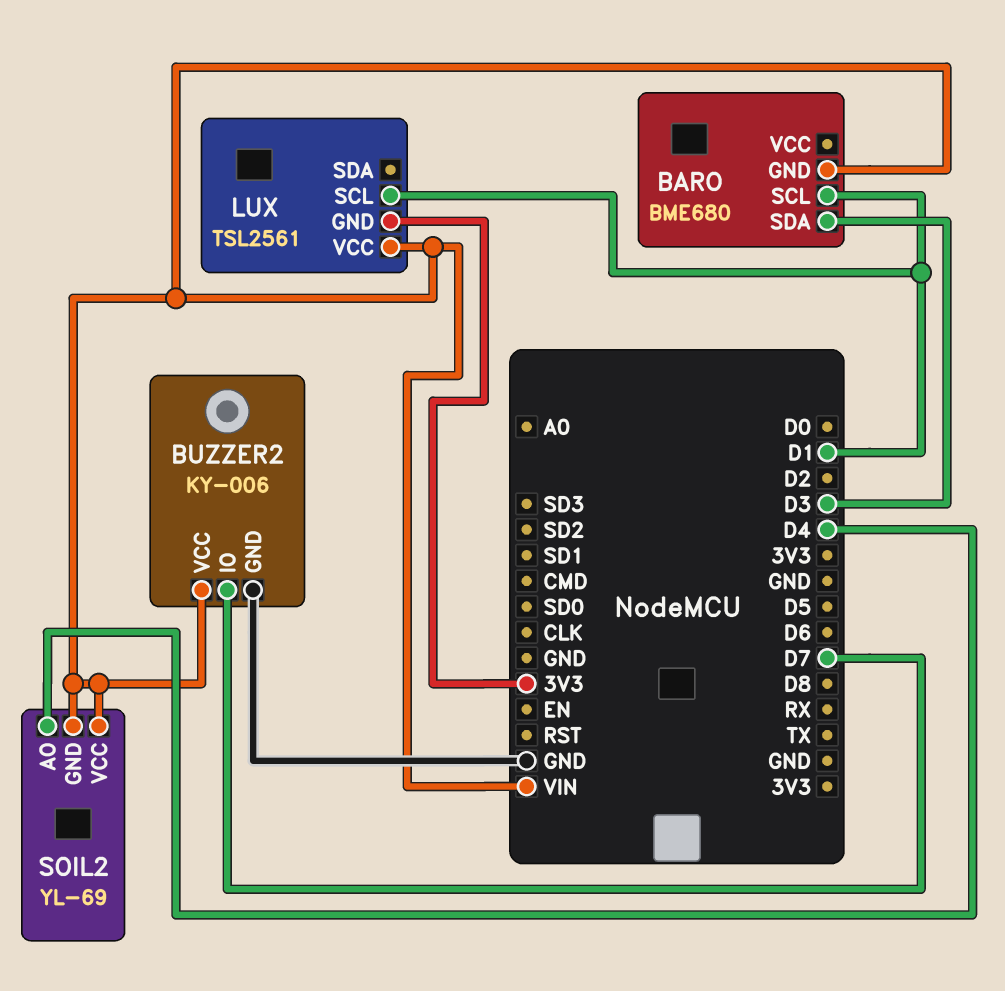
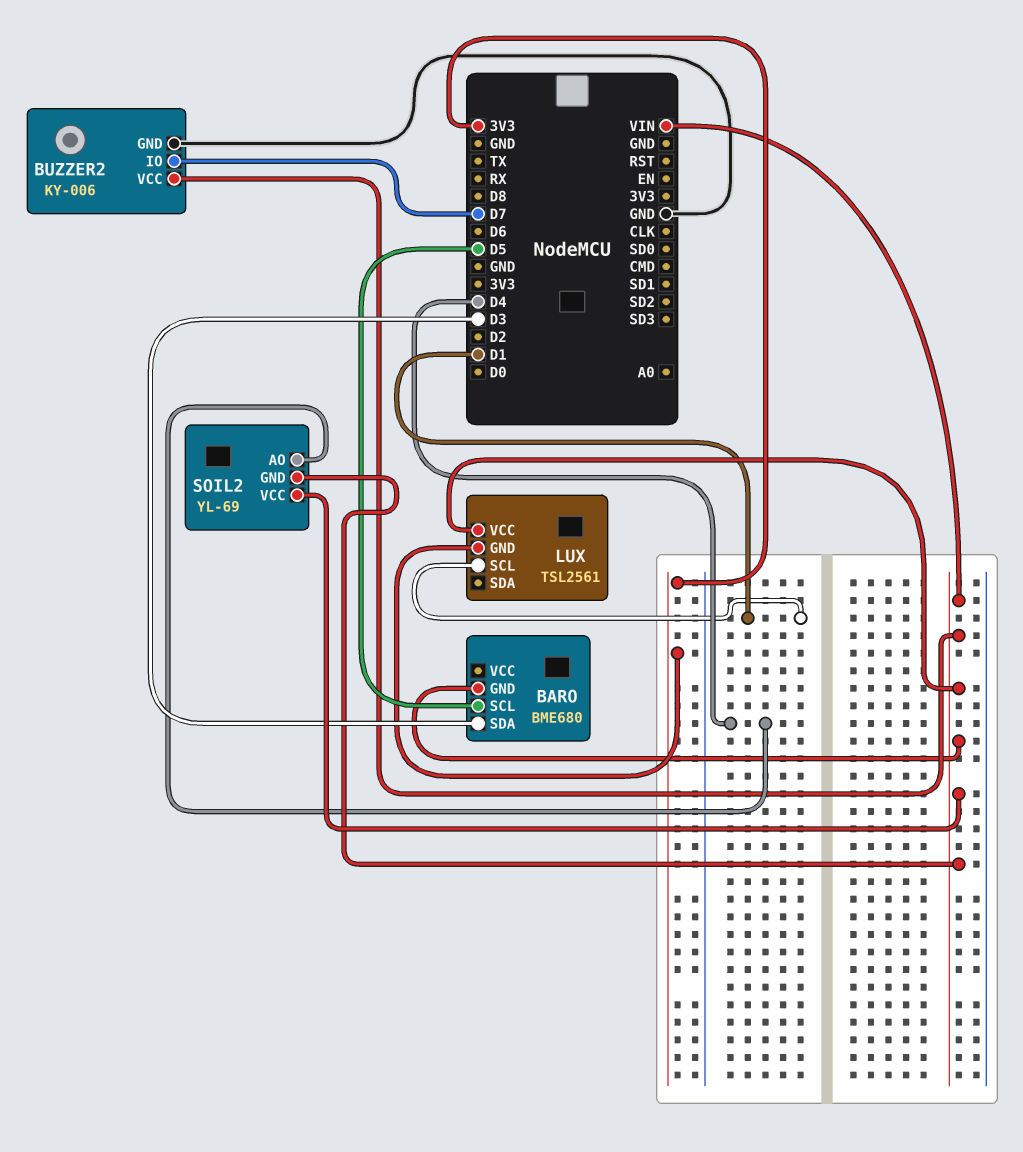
BARO pin SCL: D1 -> D5

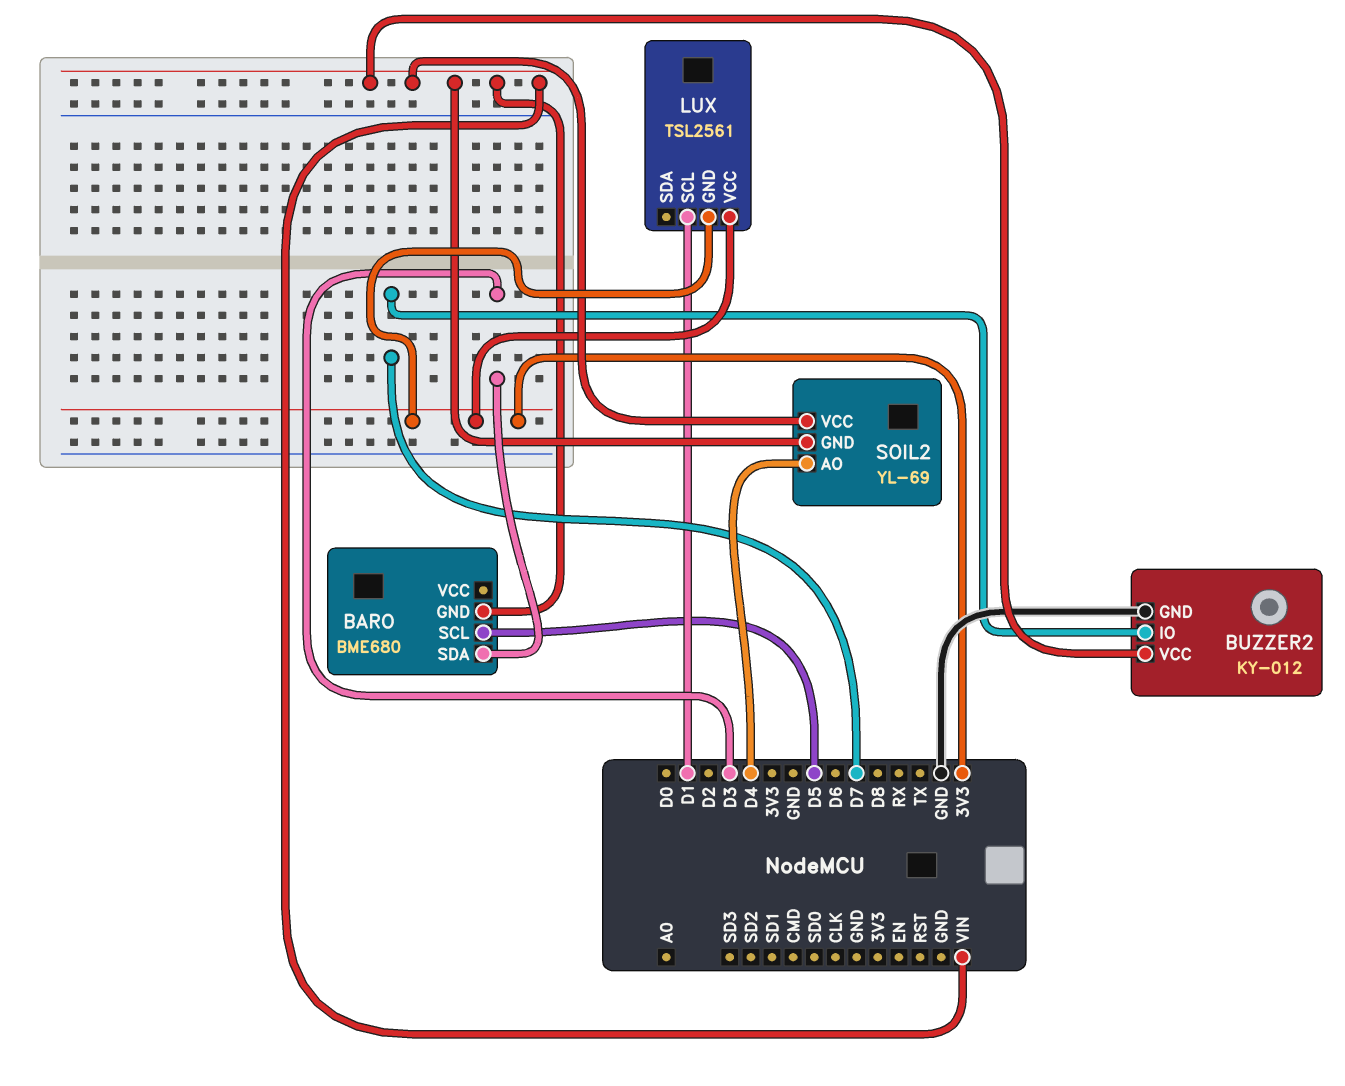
BUZZER2: KY-006 -> KY-012
LUX pin VCC: VIN -> 3V3

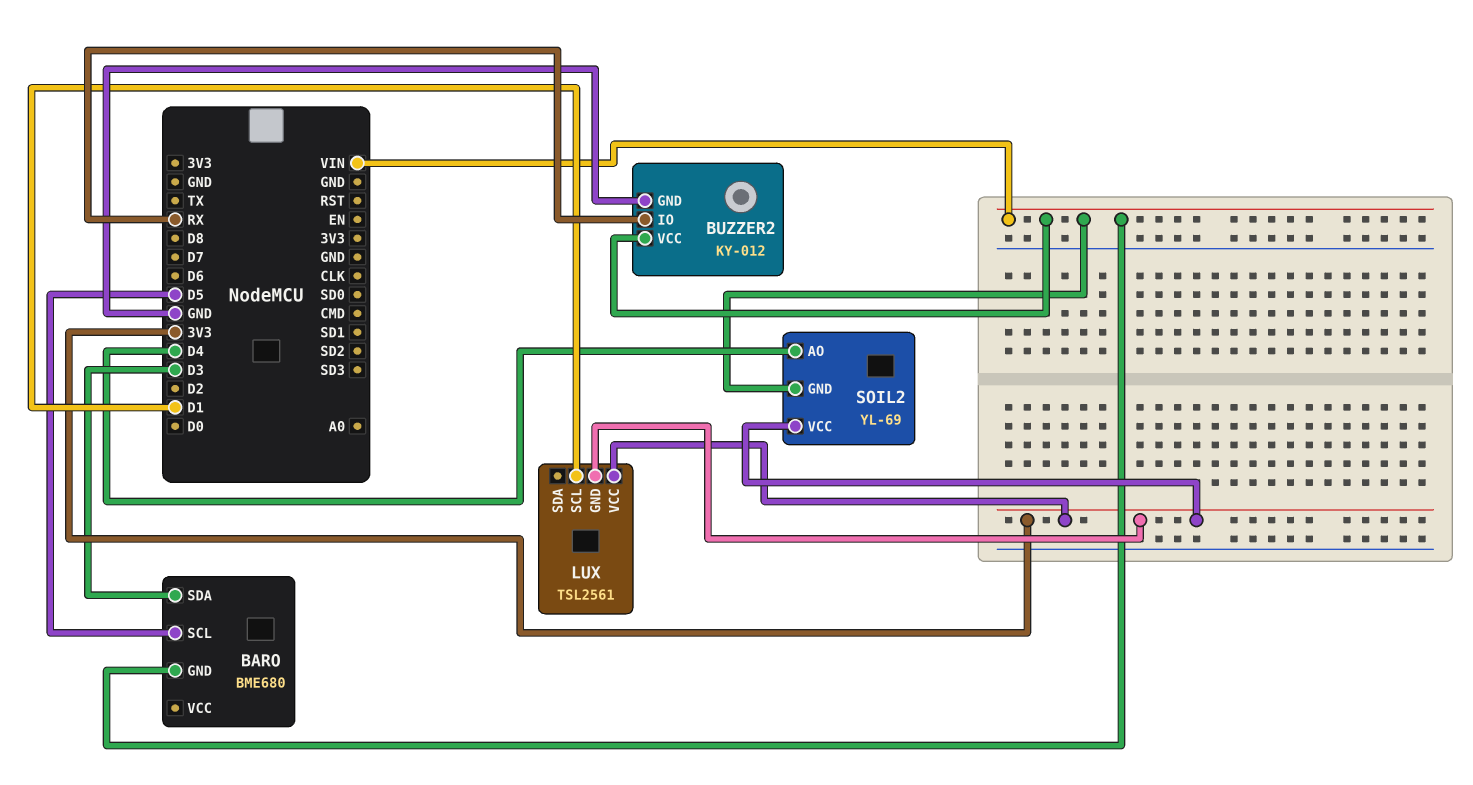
BUZZER2 pin IO: D7 -> RX
SOIL2 pin VCC: VIN -> 3V3

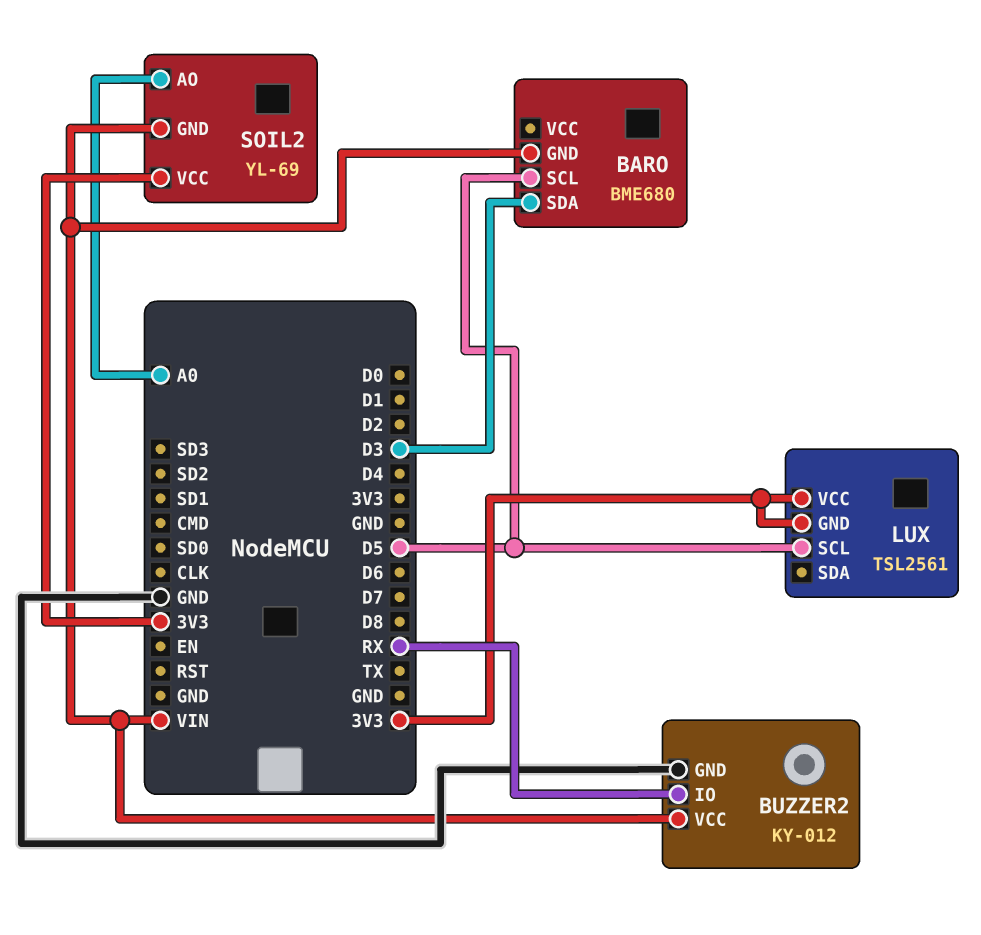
LUX pin SCL: D1 -> D5
SOIL2 pin AO: D4 -> A0

